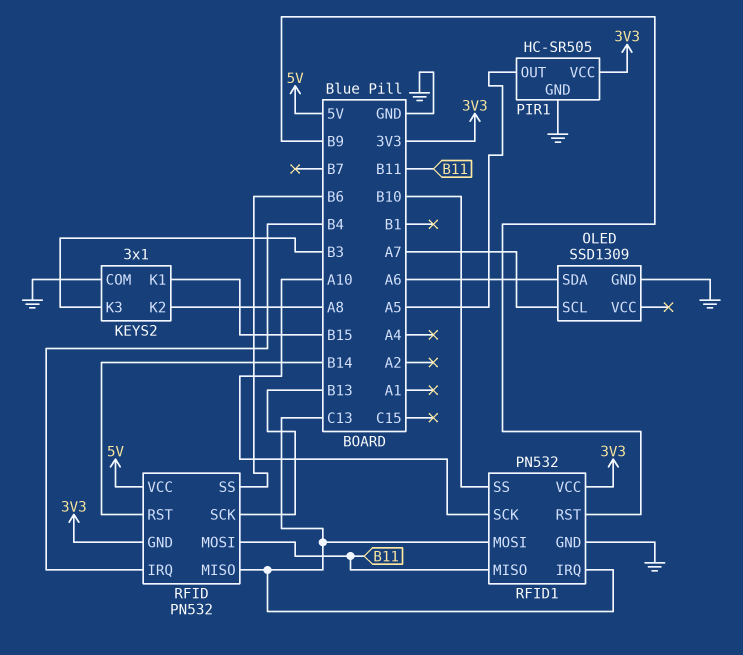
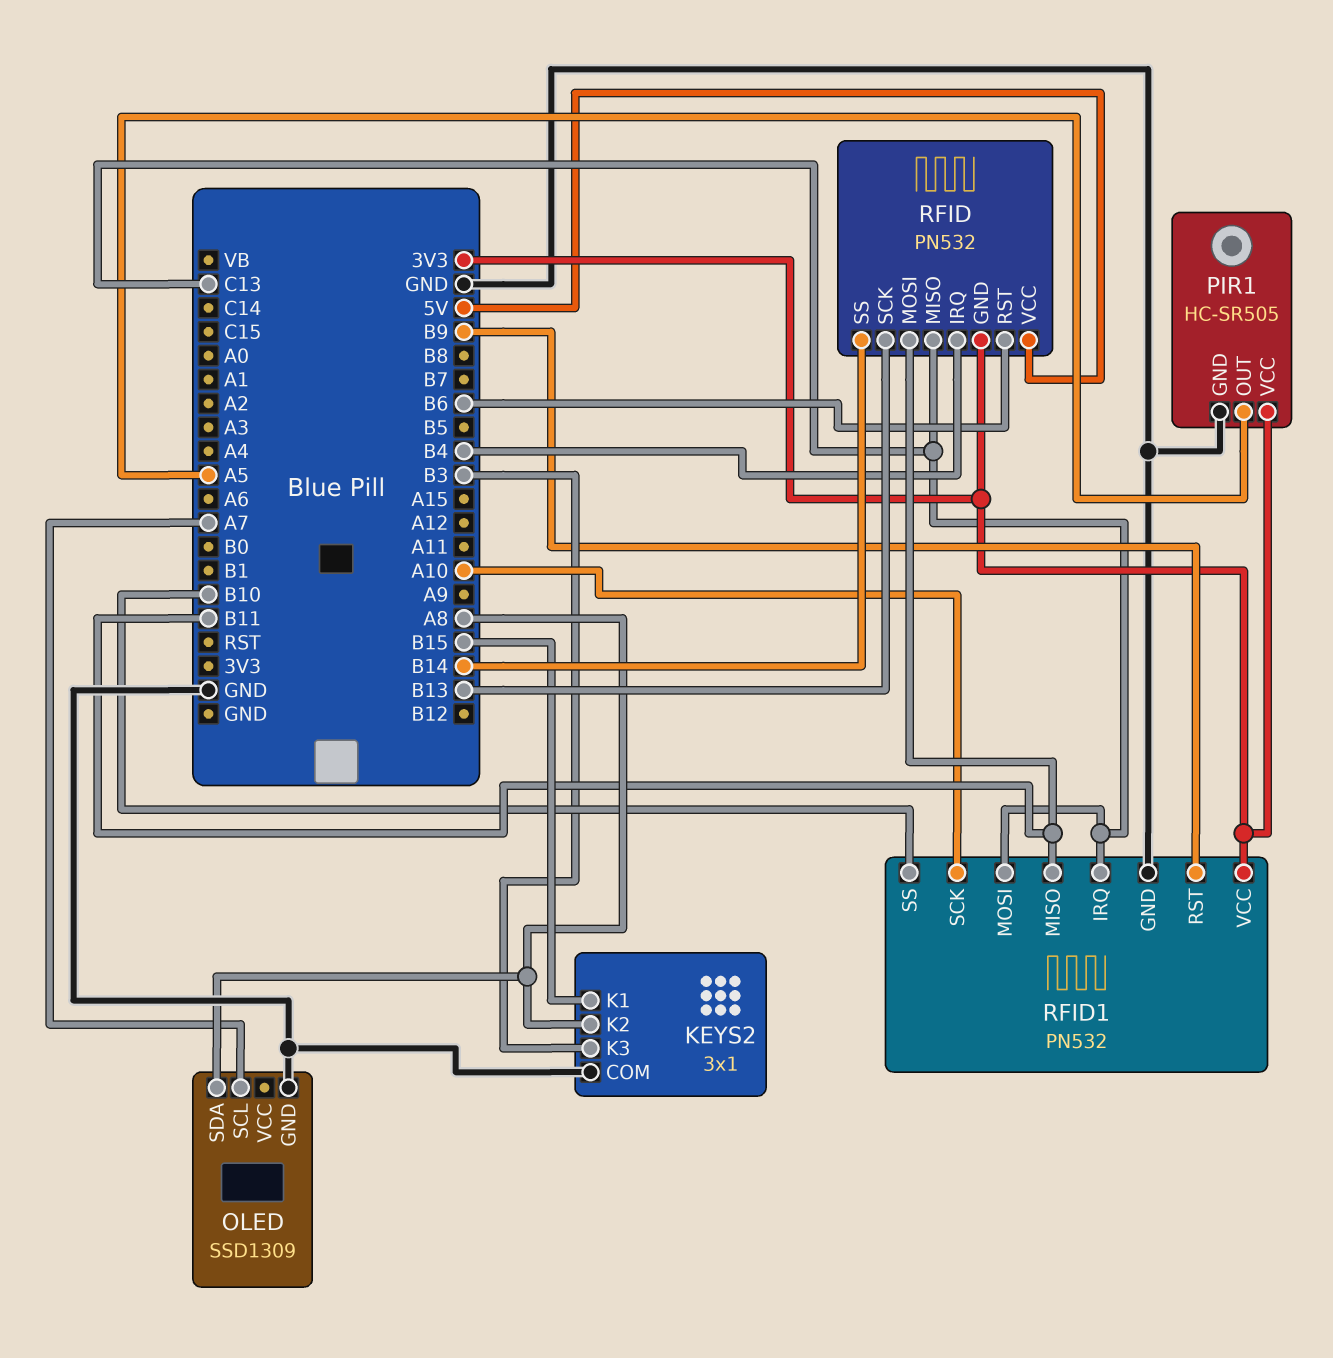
OLED pin SDA: A6 -> A8
RFID pin RST: B14 -> B6
RFID pin SS: B6 -> B14

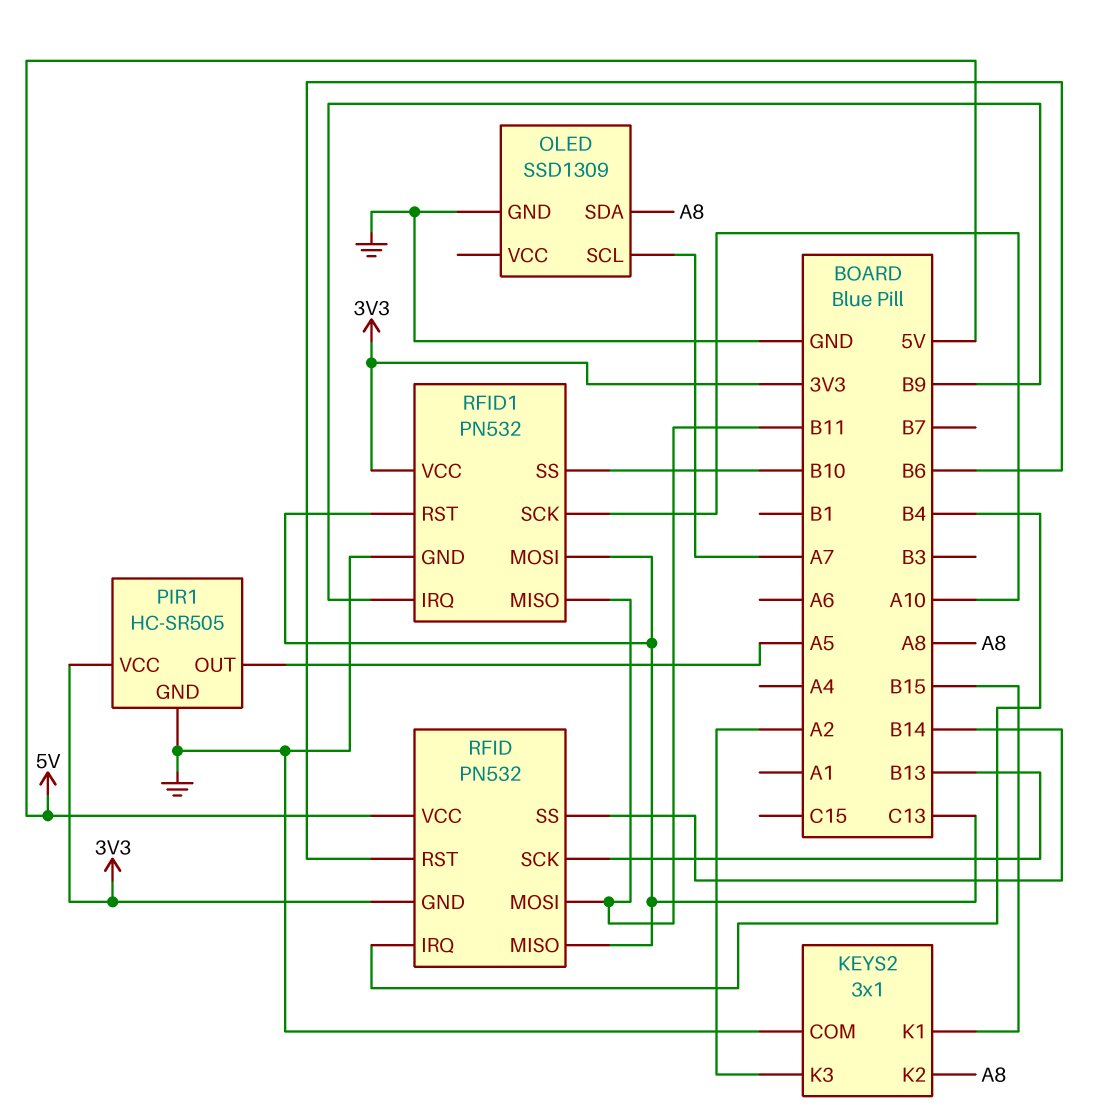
KEYS2 pin K3: B3 -> A2
RFID1 pin IRQ: C13 -> B9
RFID1 pin RST: B9 -> C13

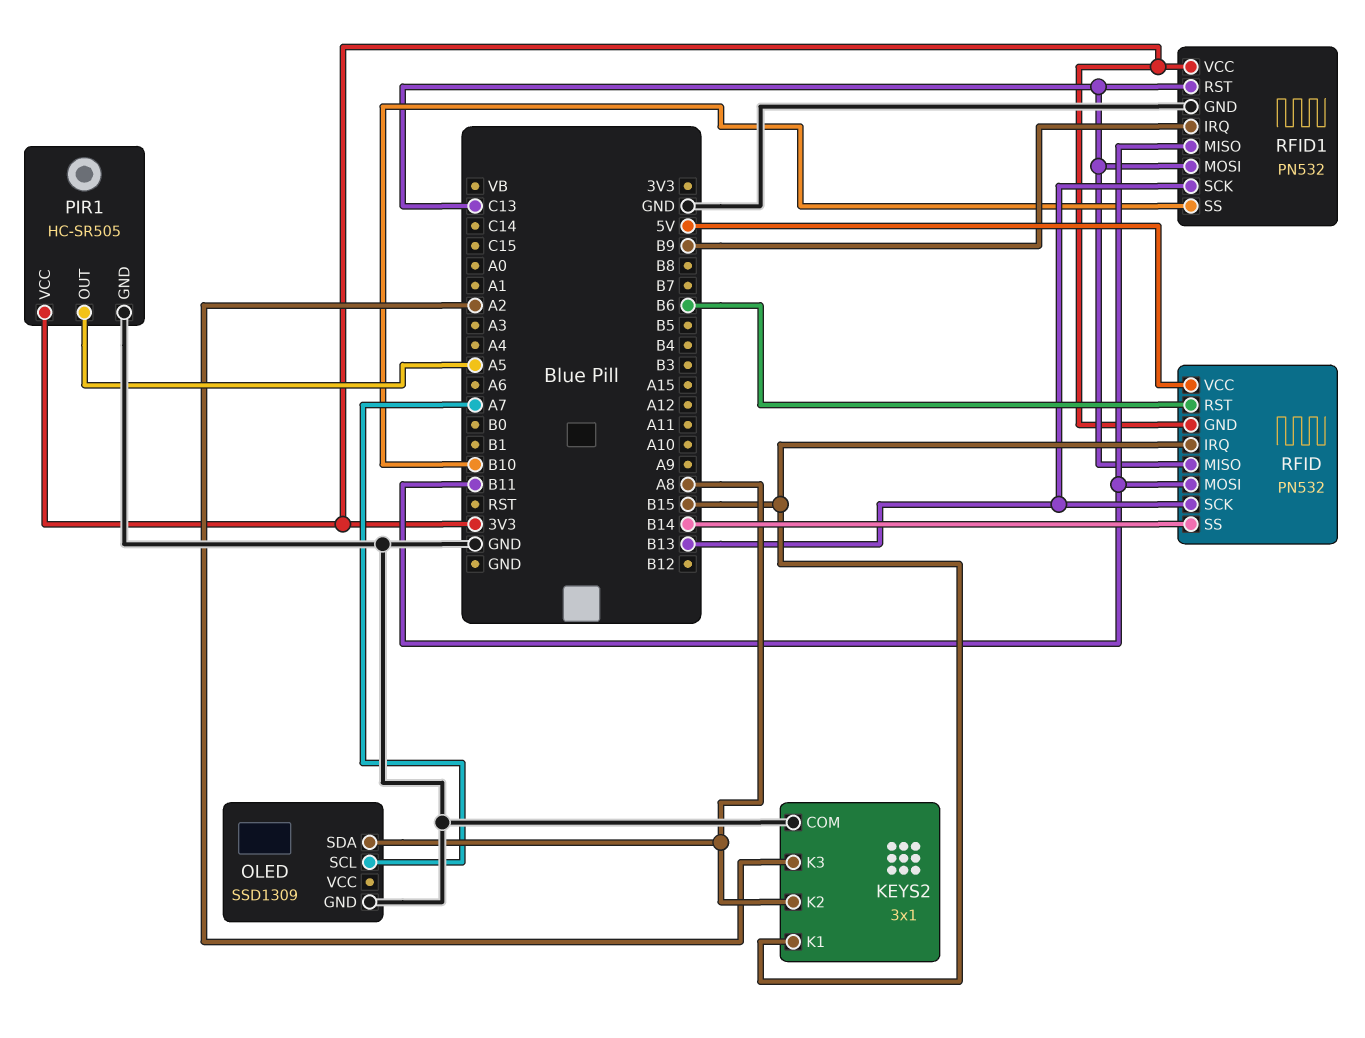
RFID pin IRQ: B4 -> B15
RFID1 pin SCK: A10 -> B13

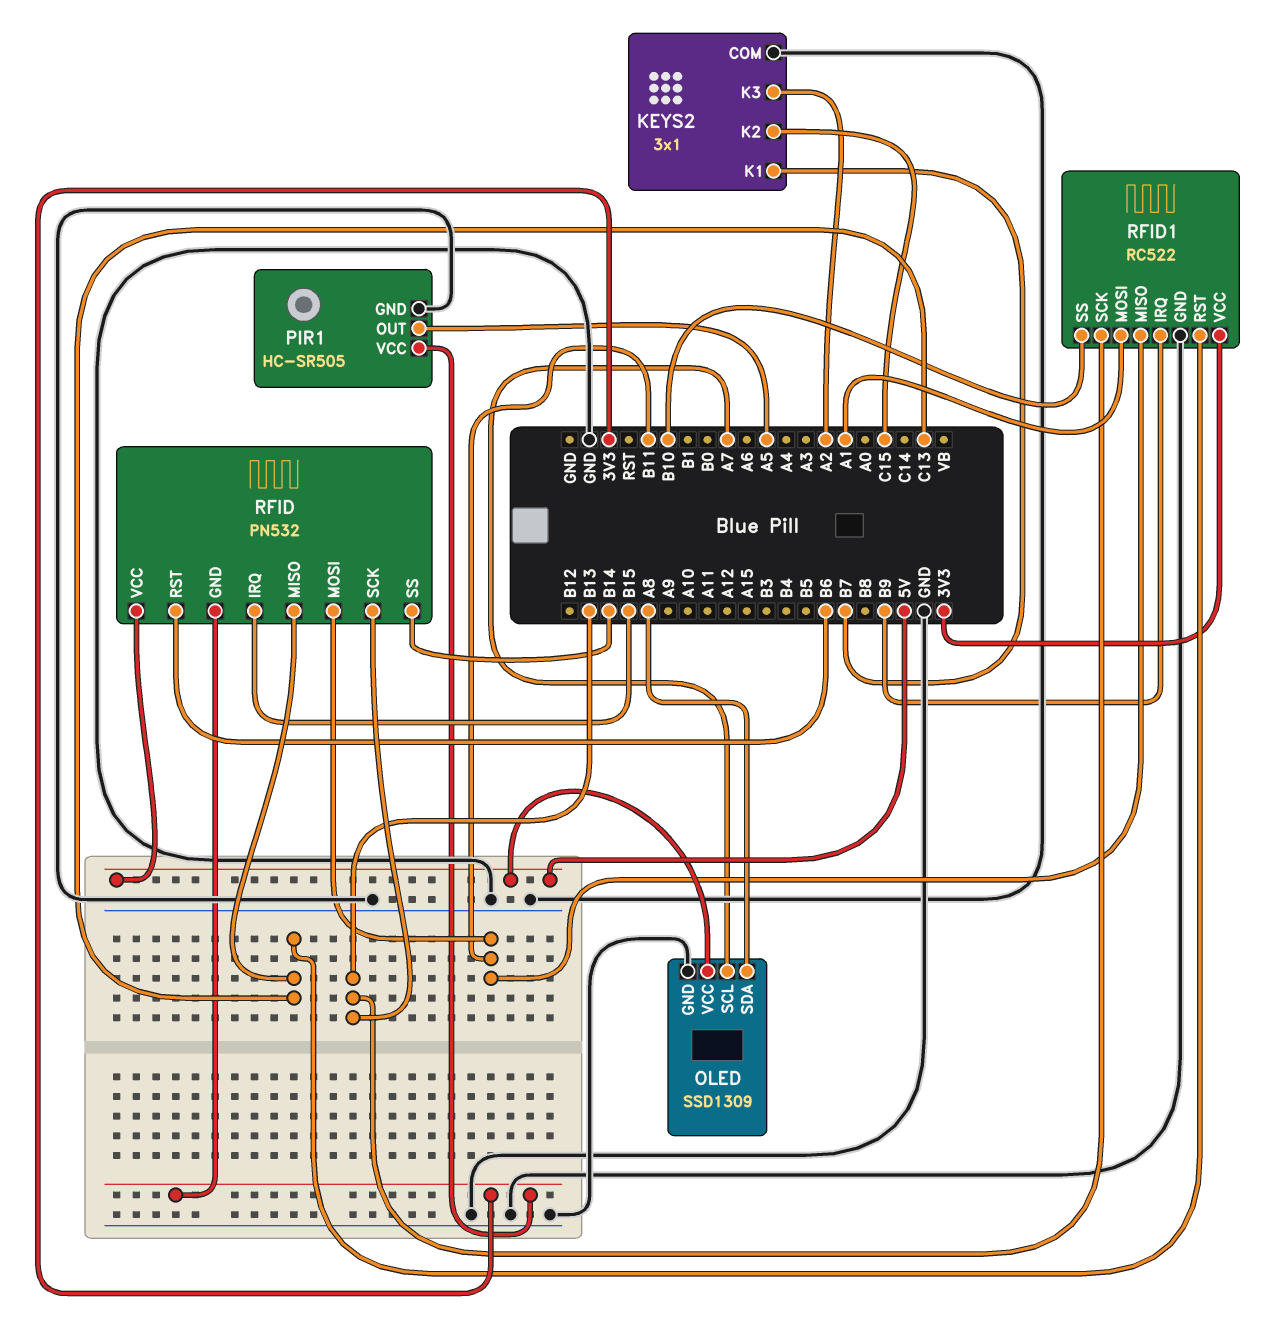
KEYS2 pin K1: B15 -> B7
KEYS2 pin K2: A8 -> C15
OLED pin VCC: none -> 5V
RFID1: PN532 -> RC522
RFID1 pin MOSI: C13 -> A1

